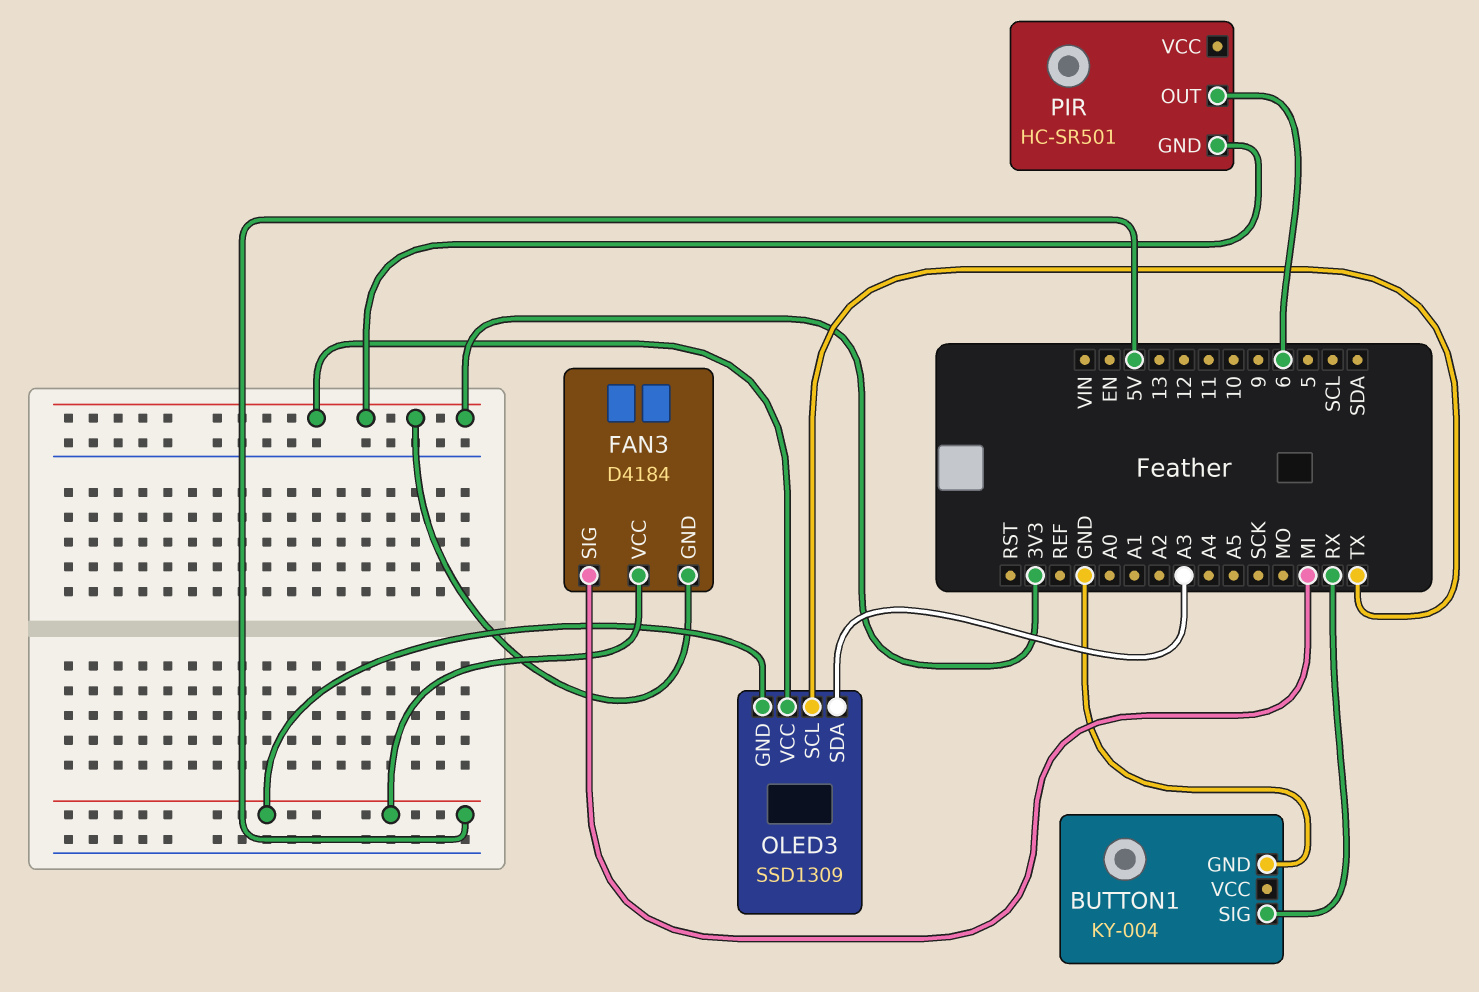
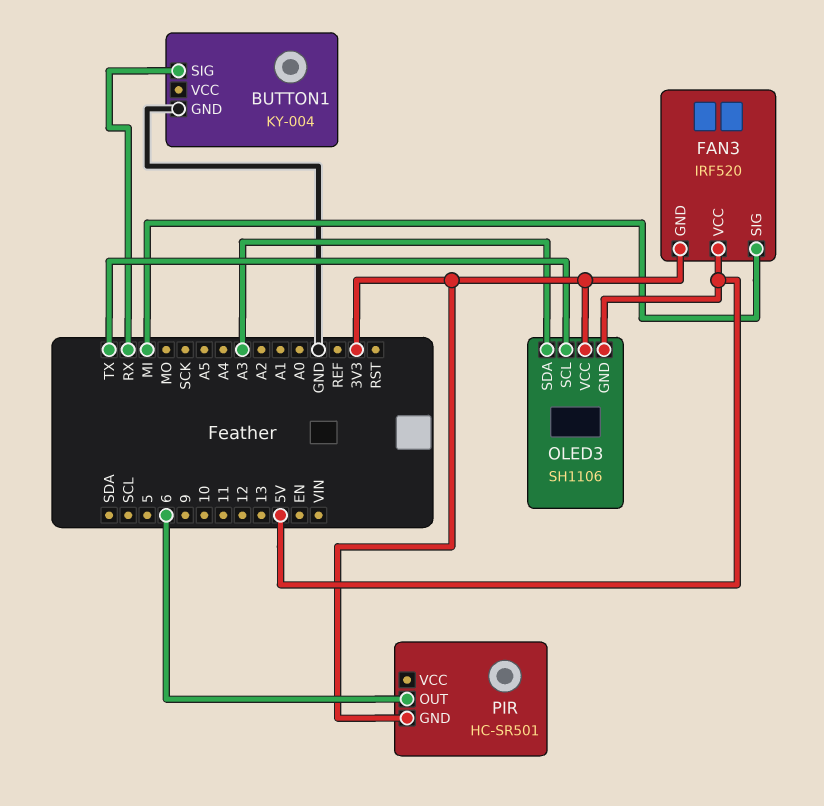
FAN3: D4184 -> IRF520
OLED3: SSD1309 -> SH1106

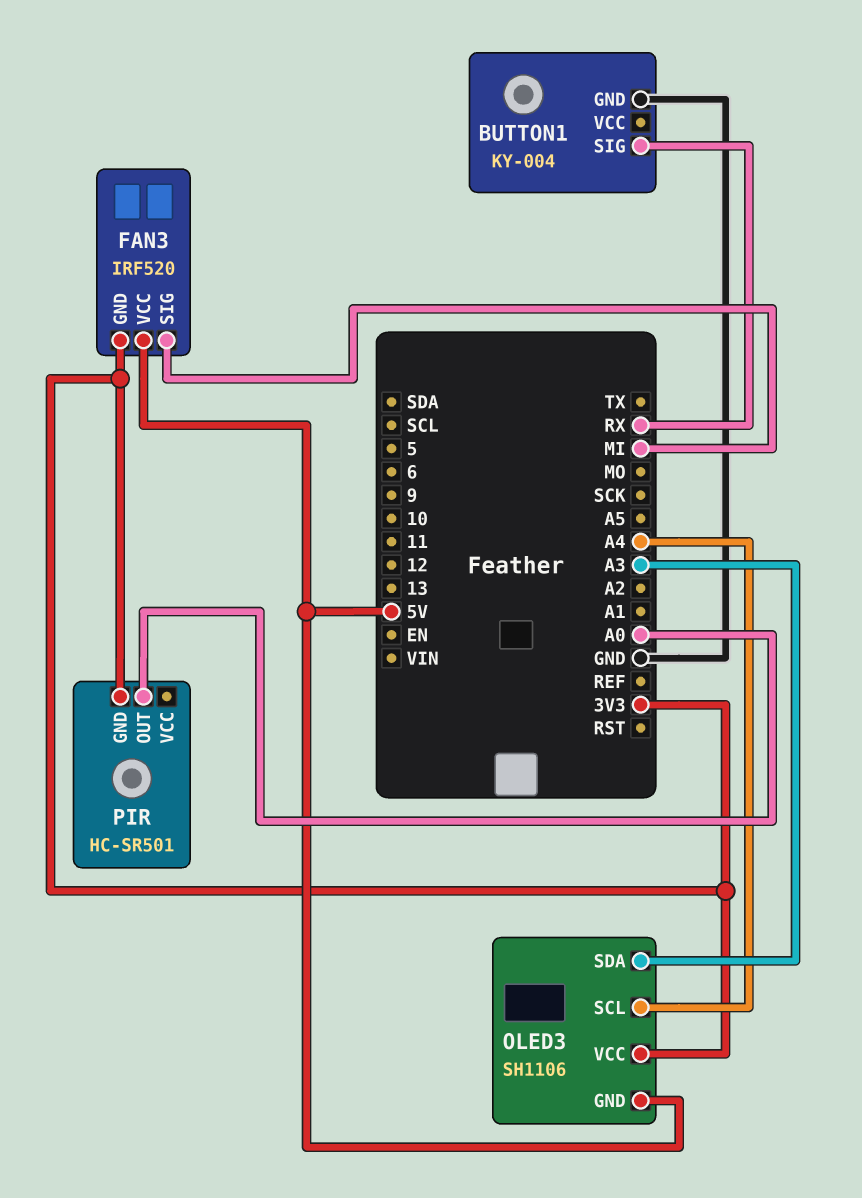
OLED3 pin SCL: TX -> A4
PIR pin OUT: 6 -> A0

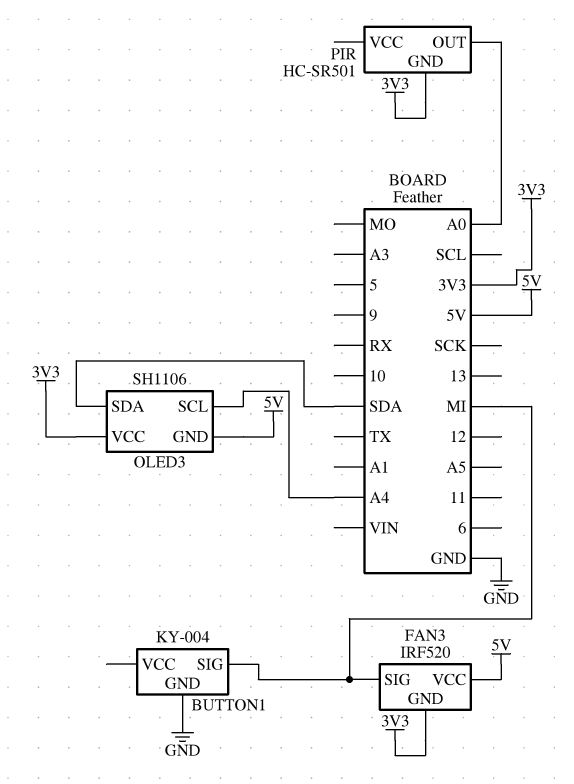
BUTTON1 pin SIG: RX -> MI
OLED3 pin SDA: A3 -> SDA

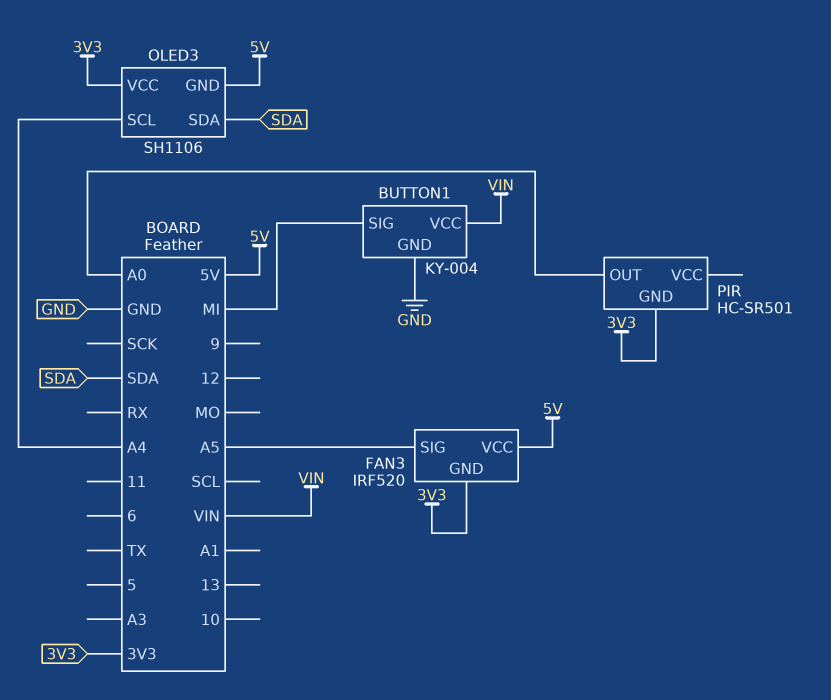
BUTTON1 pin VCC: none -> VIN
FAN3 pin SIG: MI -> A5

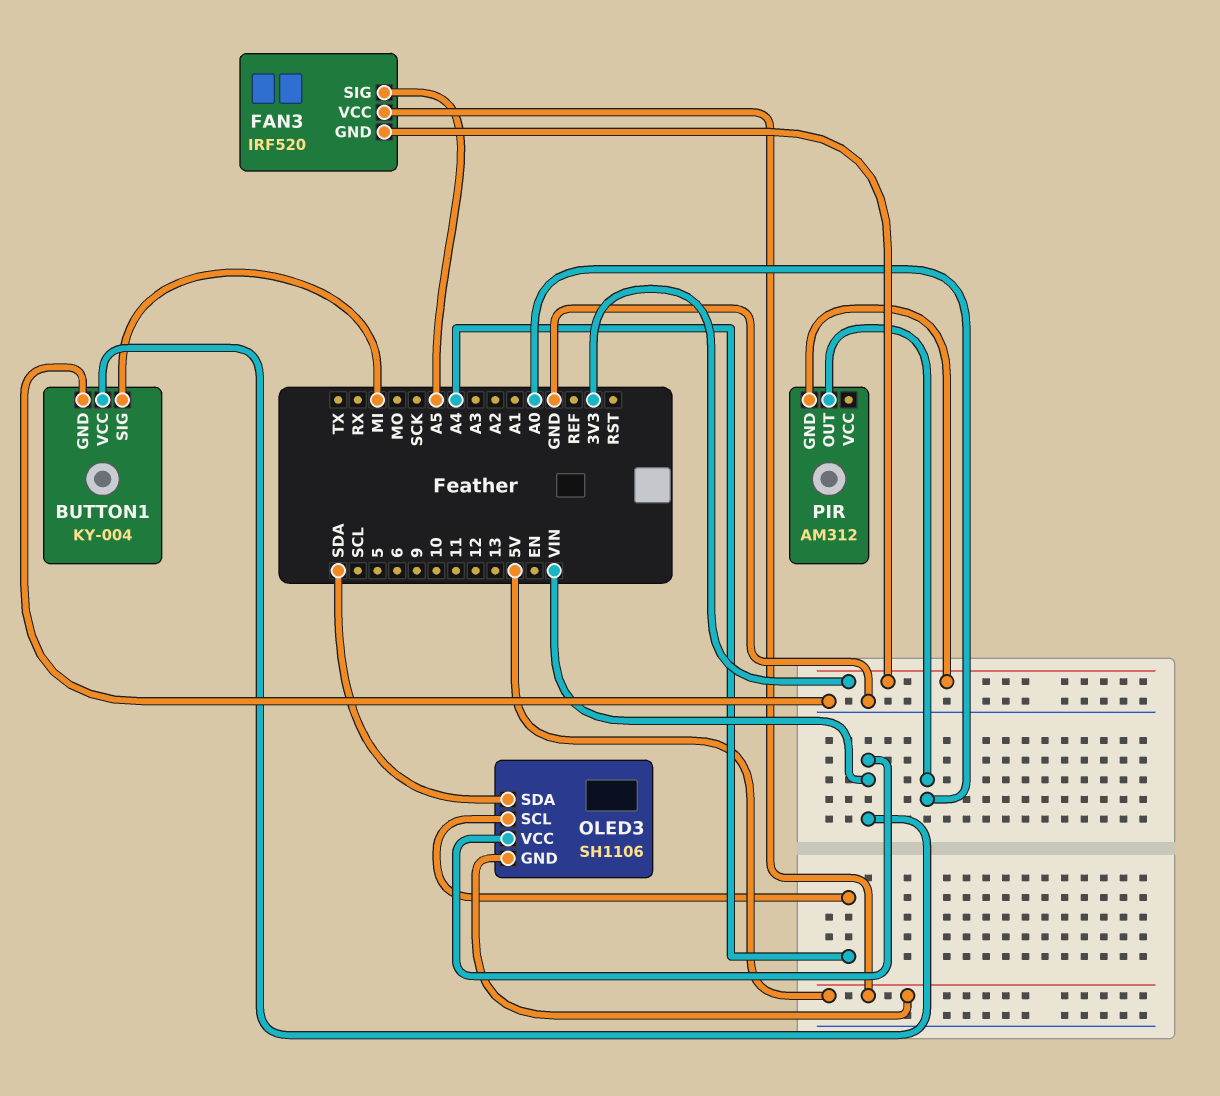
OLED3 pin VCC: 3V3 -> VIN
PIR: HC-SR501 -> AM312

